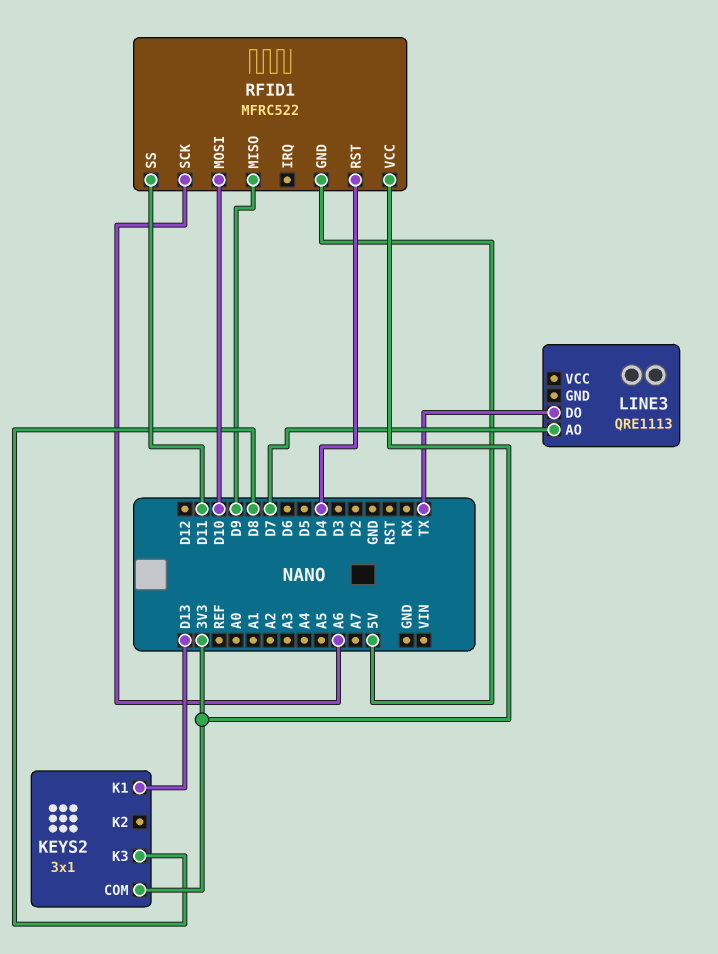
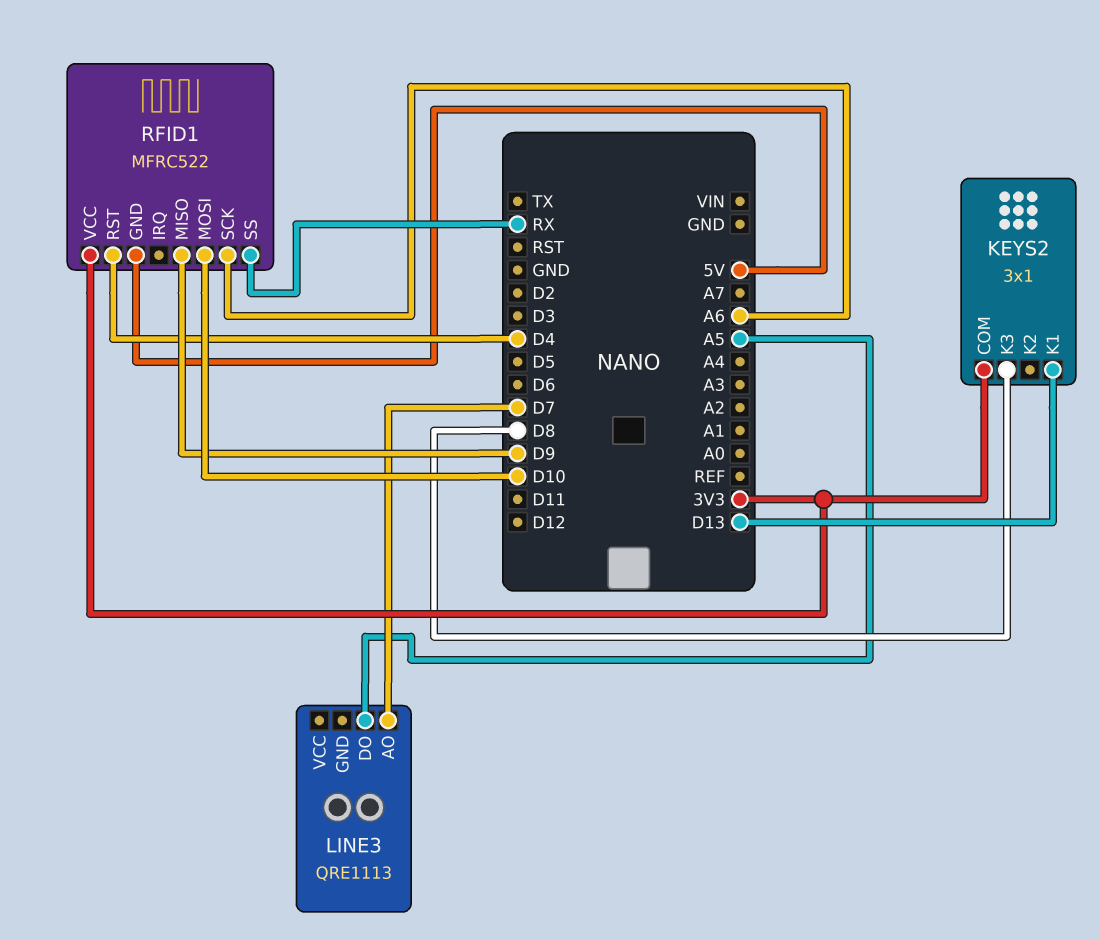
LINE3 pin DO: TX -> A5
RFID1 pin SS: D11 -> RX

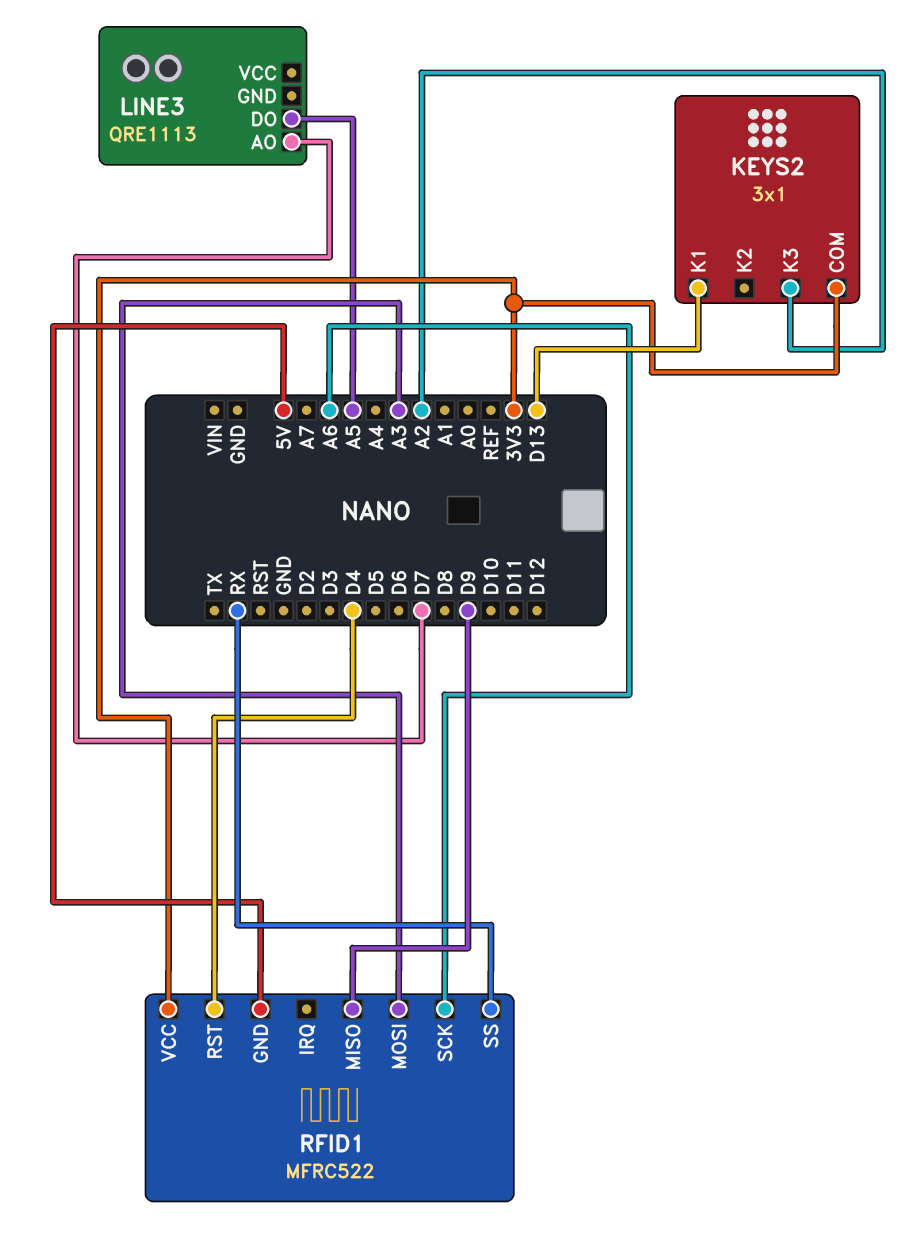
KEYS2 pin K3: D8 -> A2
RFID1 pin MOSI: D10 -> A3

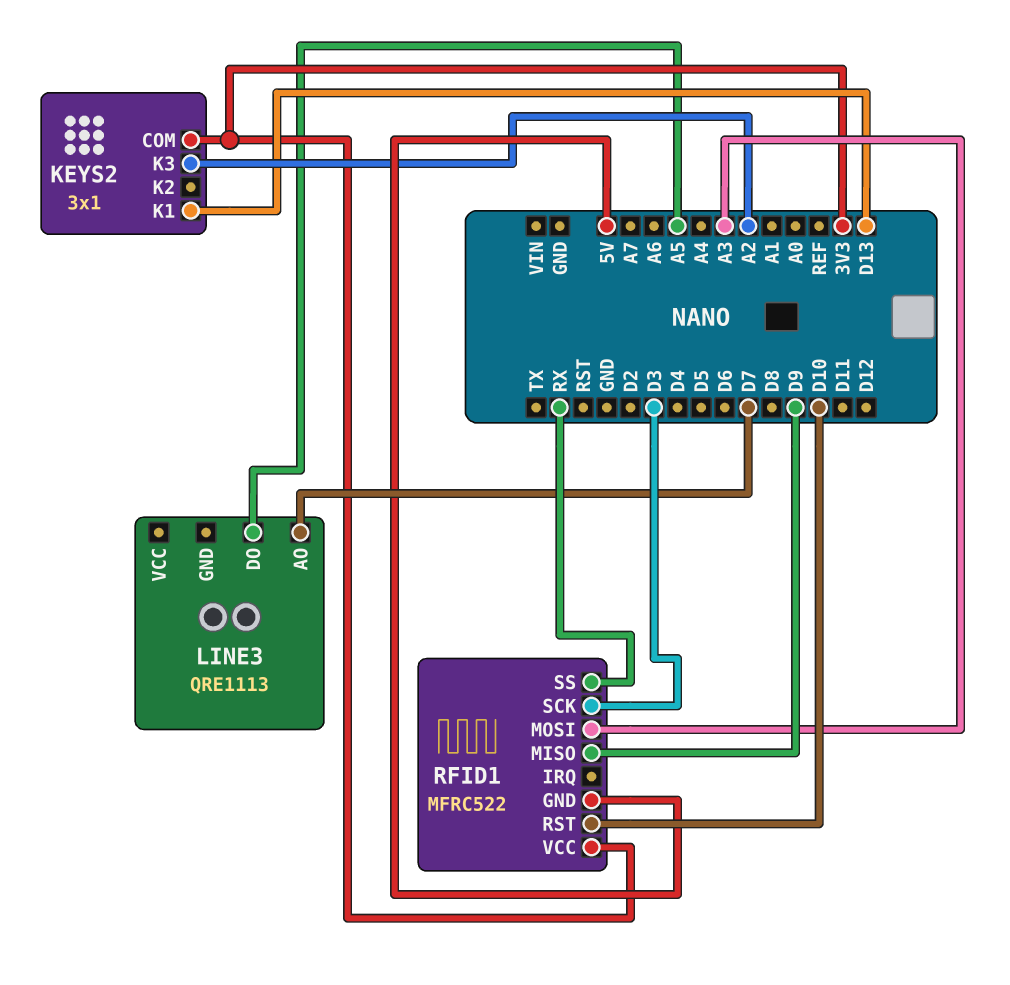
RFID1 pin RST: D4 -> D10
RFID1 pin SCK: A6 -> D3

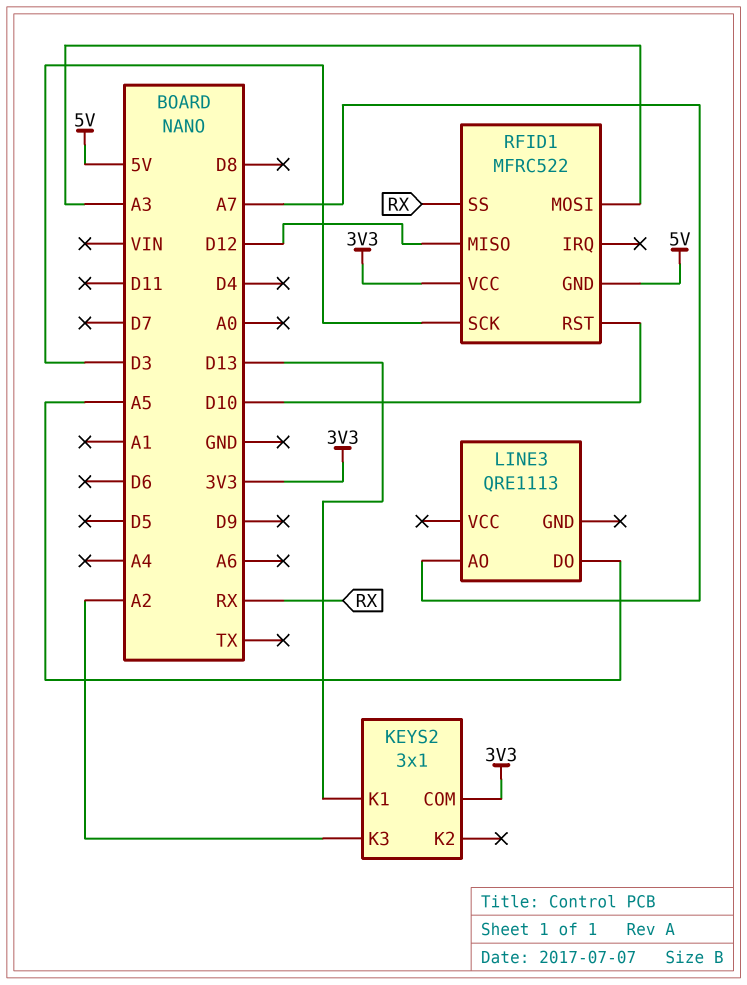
LINE3 pin AO: D7 -> A7
RFID1 pin MISO: D9 -> D12

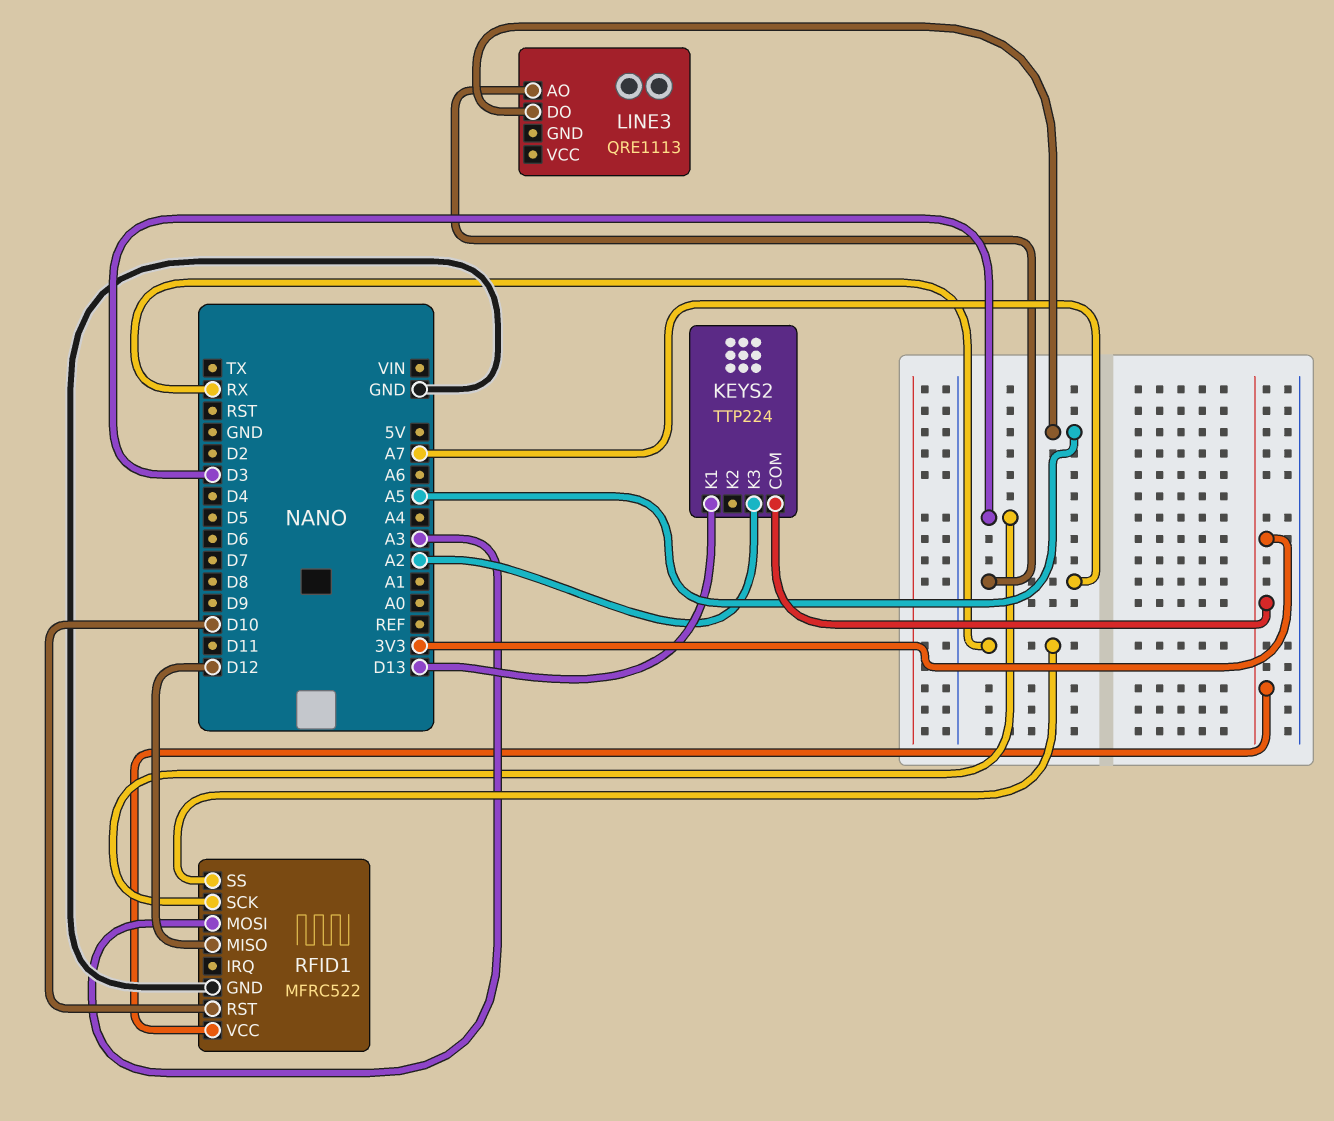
KEYS2: 3x1 -> TTP224
RFID1 pin GND: 5V -> GND

